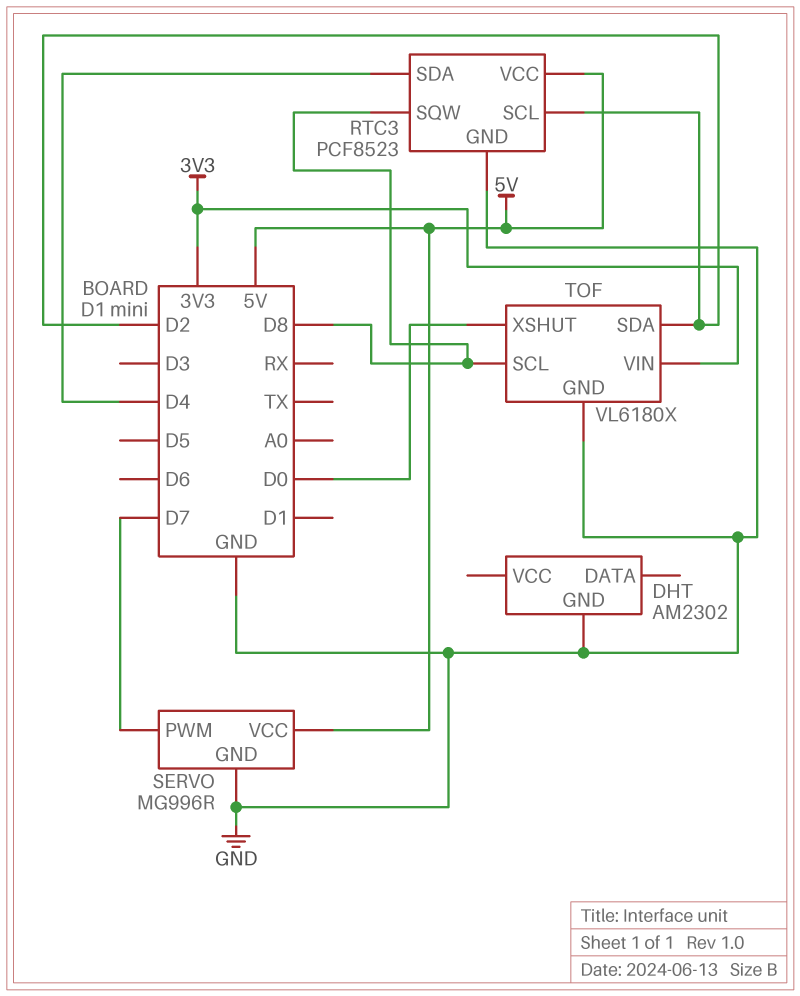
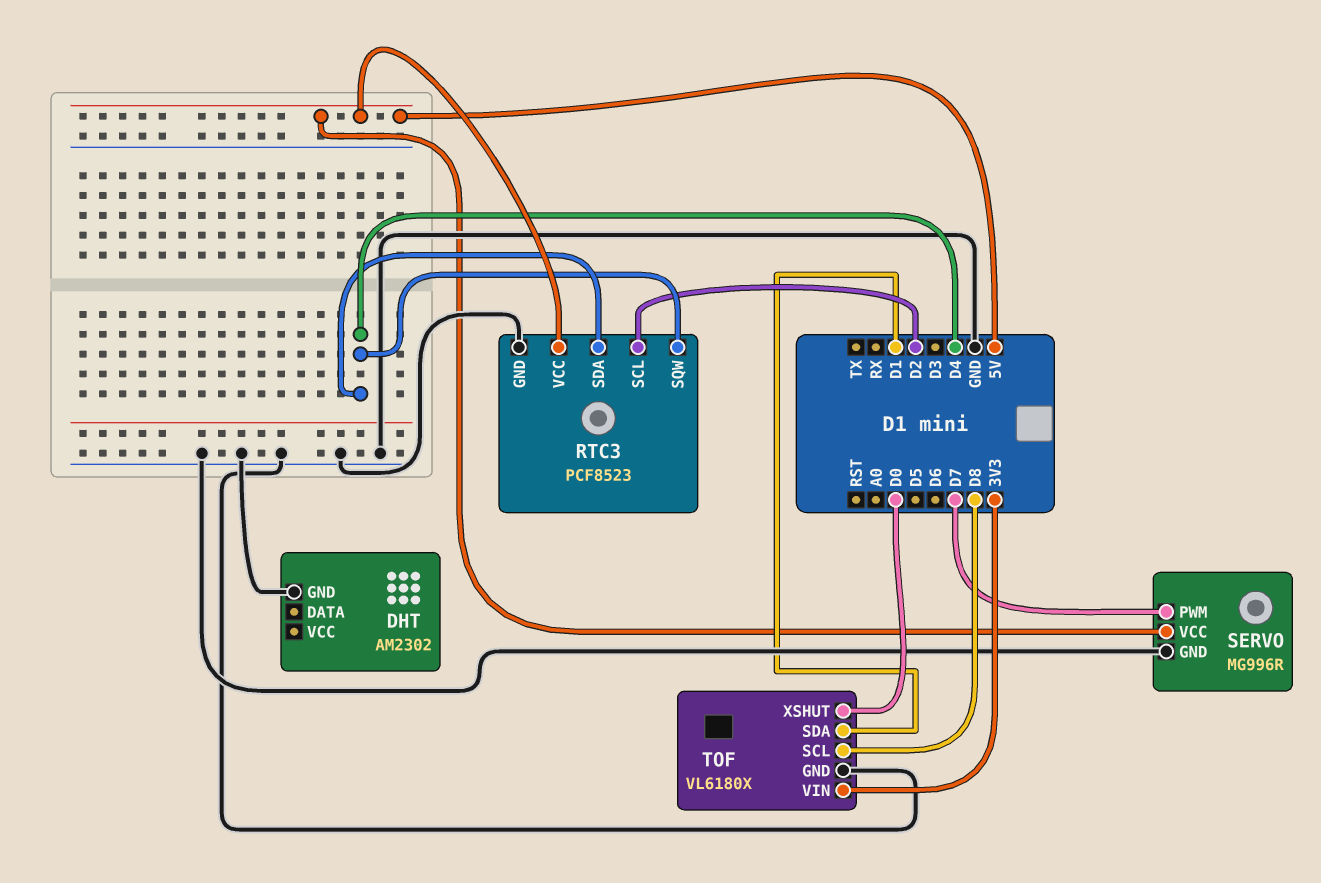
RTC3 pin SQW: D8 -> D4
TOF pin SDA: D2 -> D1

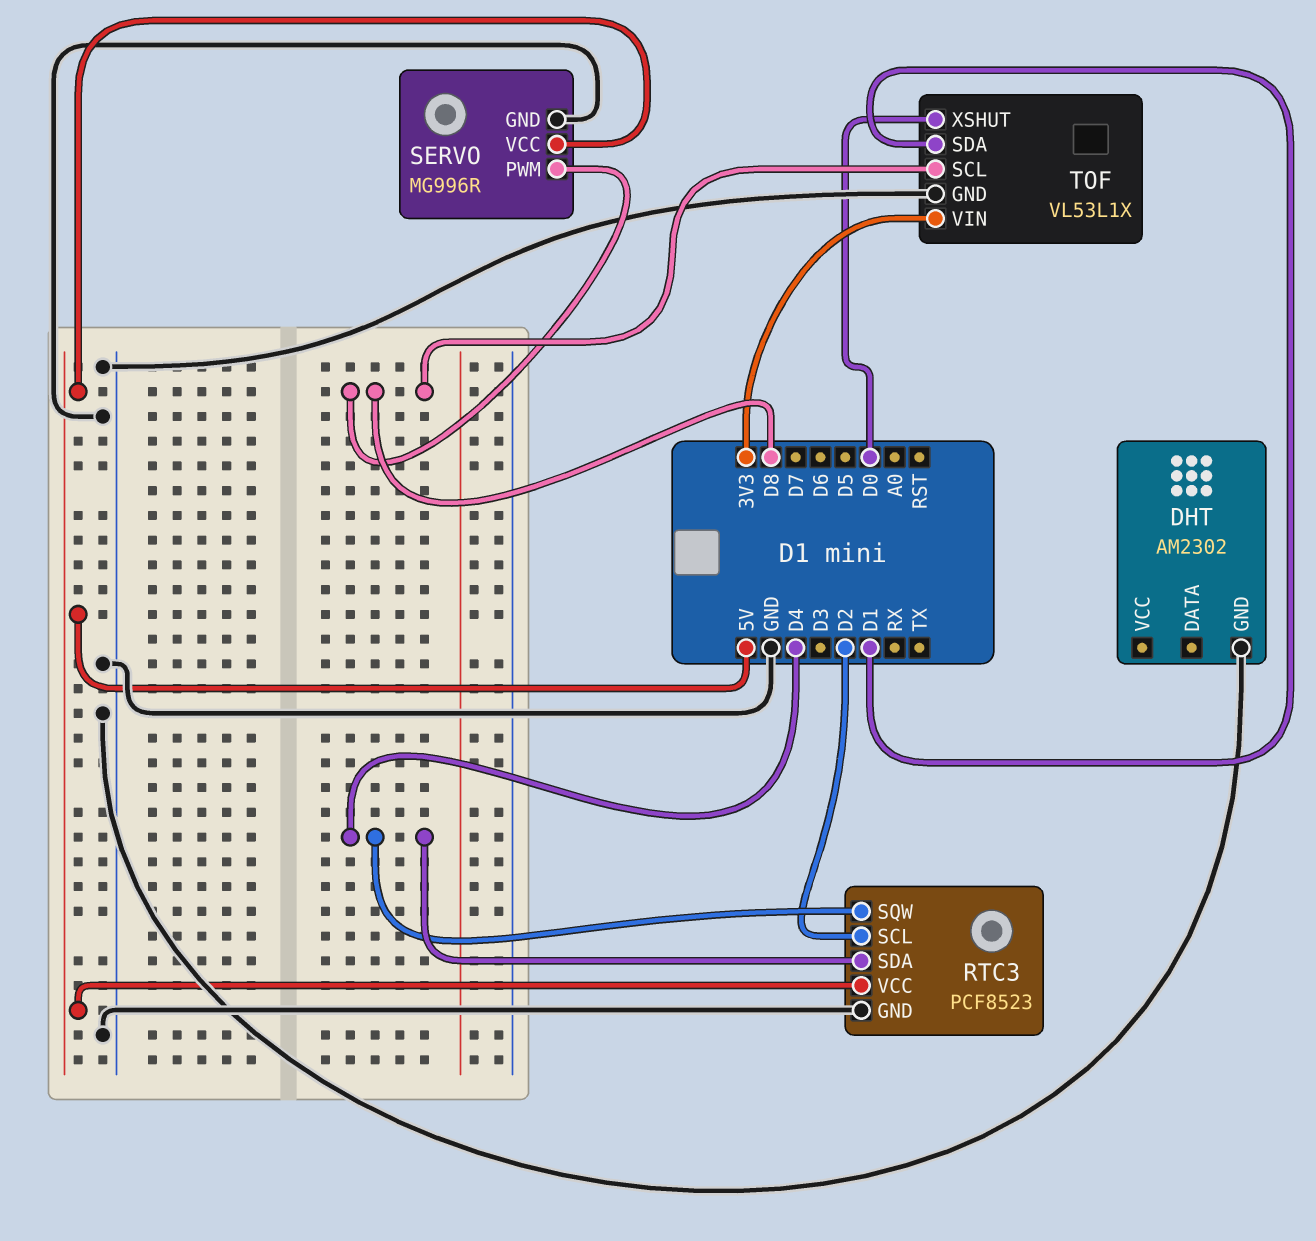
SERVO pin PWM: D7 -> D8
TOF: VL6180X -> VL53L1X

